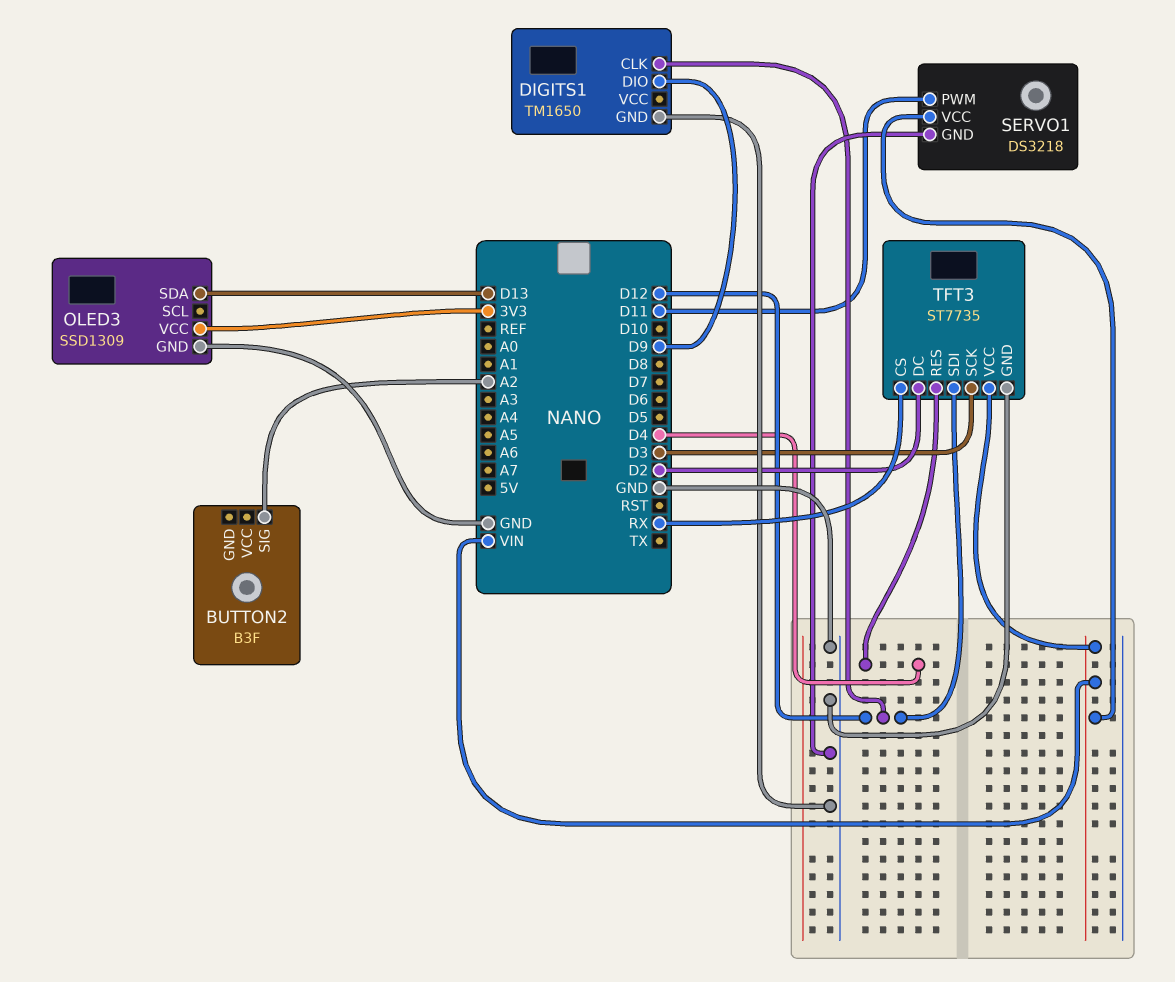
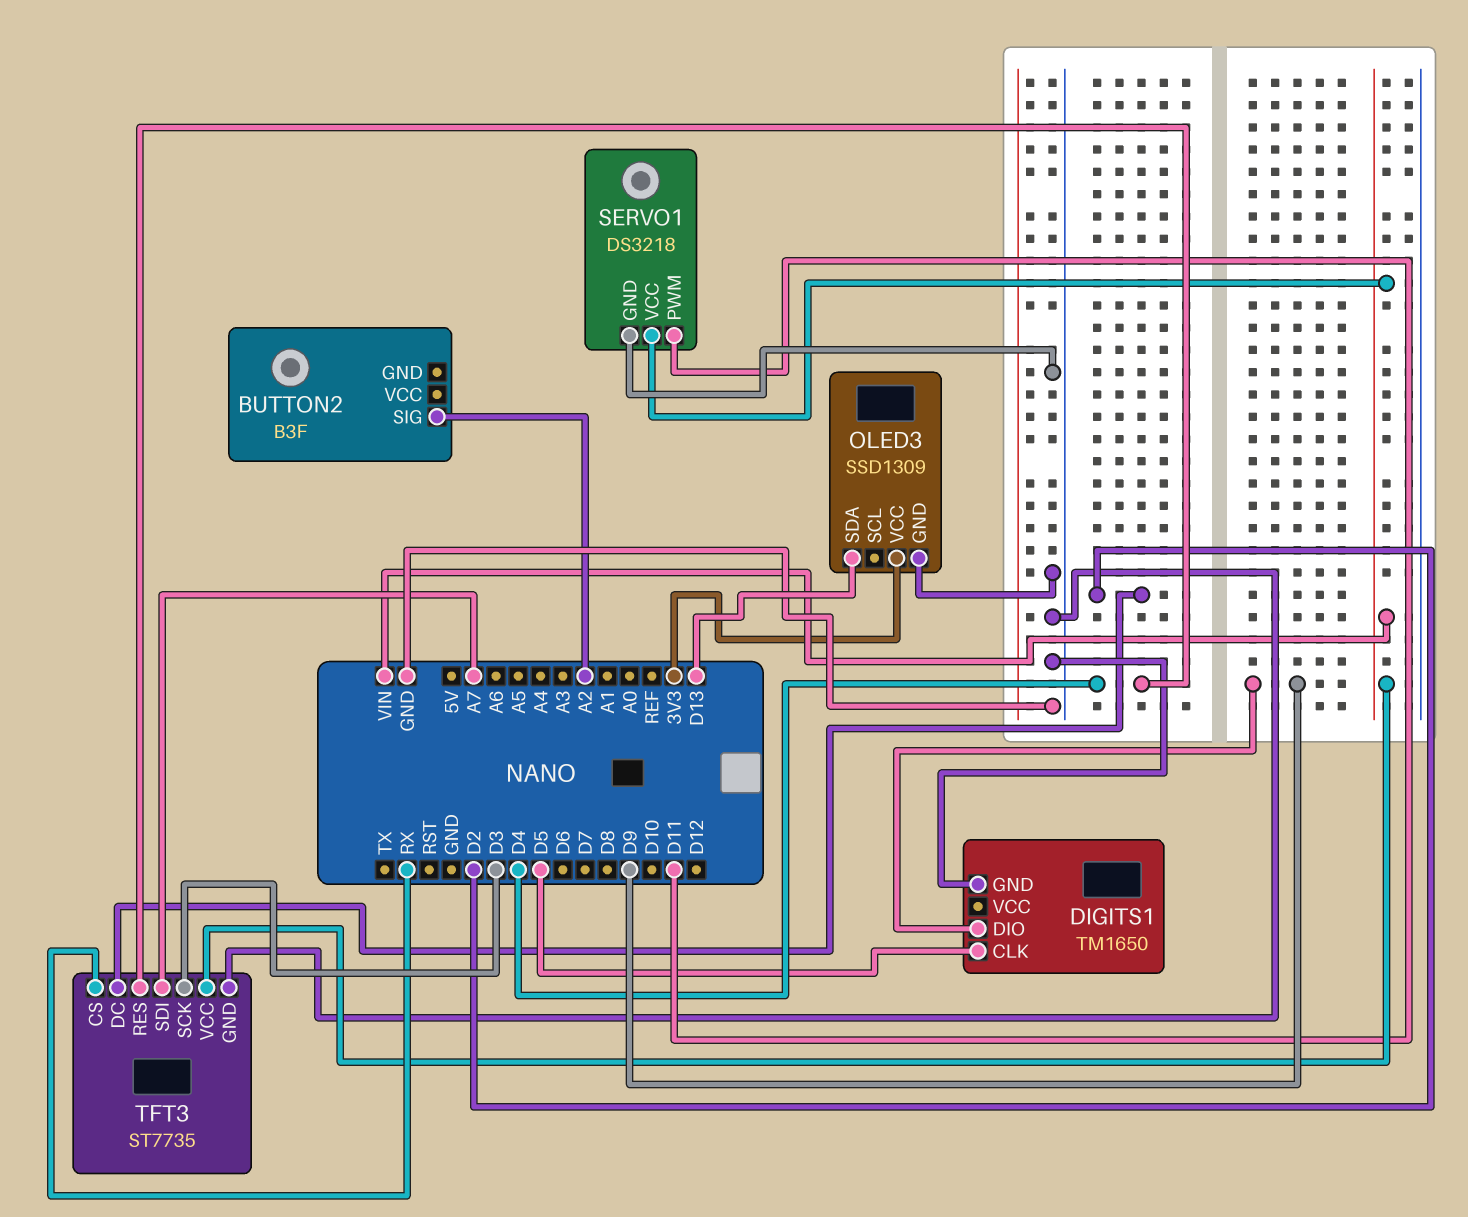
DIGITS1 pin CLK: D12 -> D5
TFT3 pin SDI: D12 -> A7

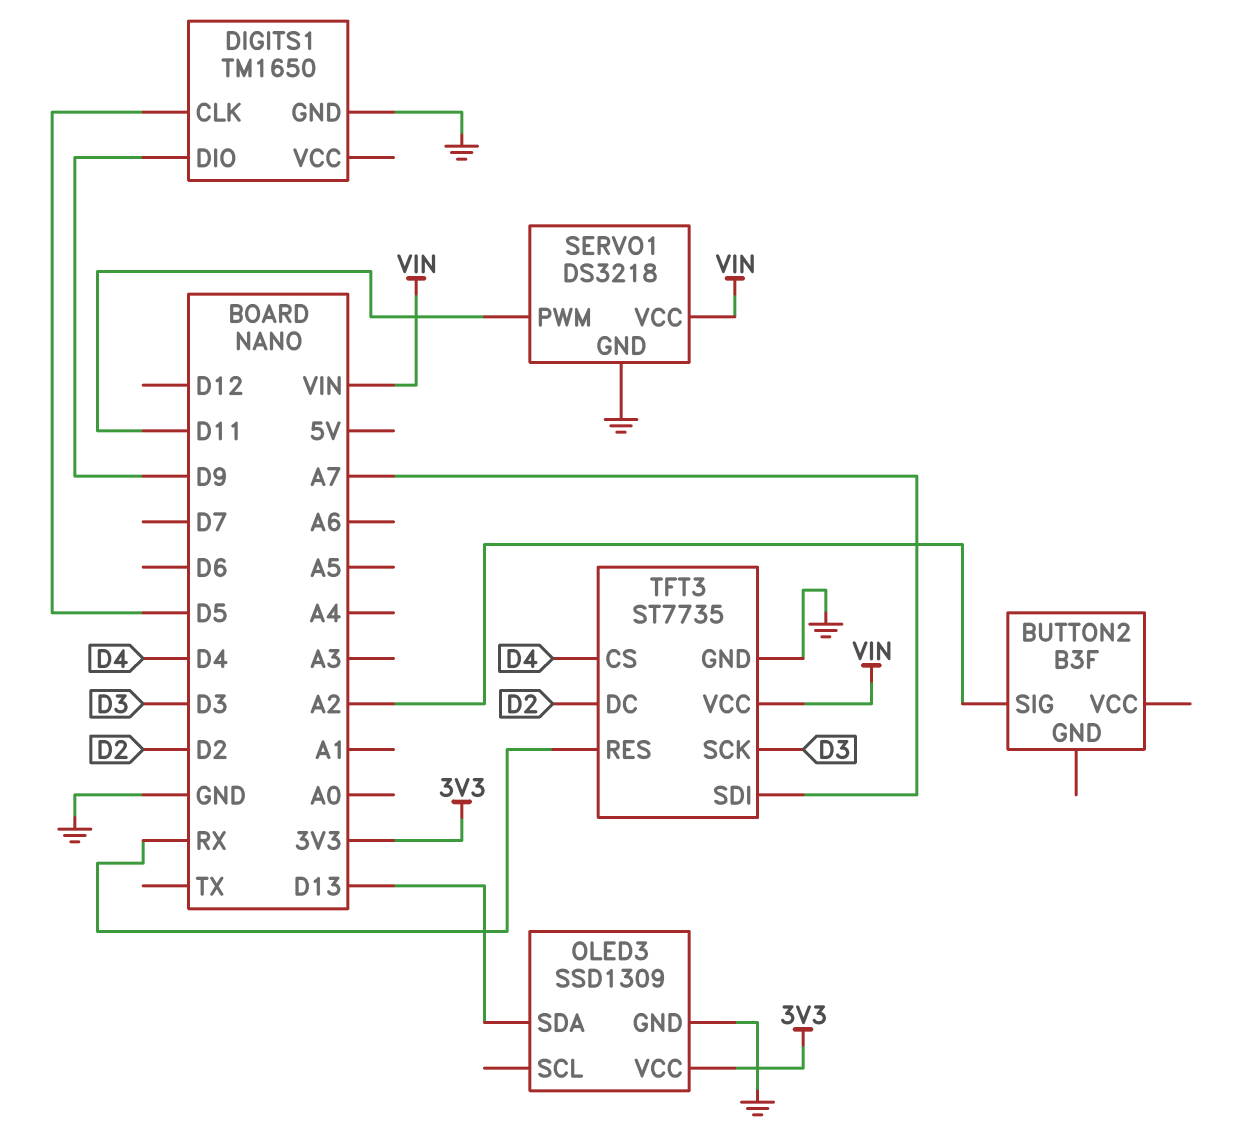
TFT3 pin CS: RX -> D4
TFT3 pin RES: D4 -> RX

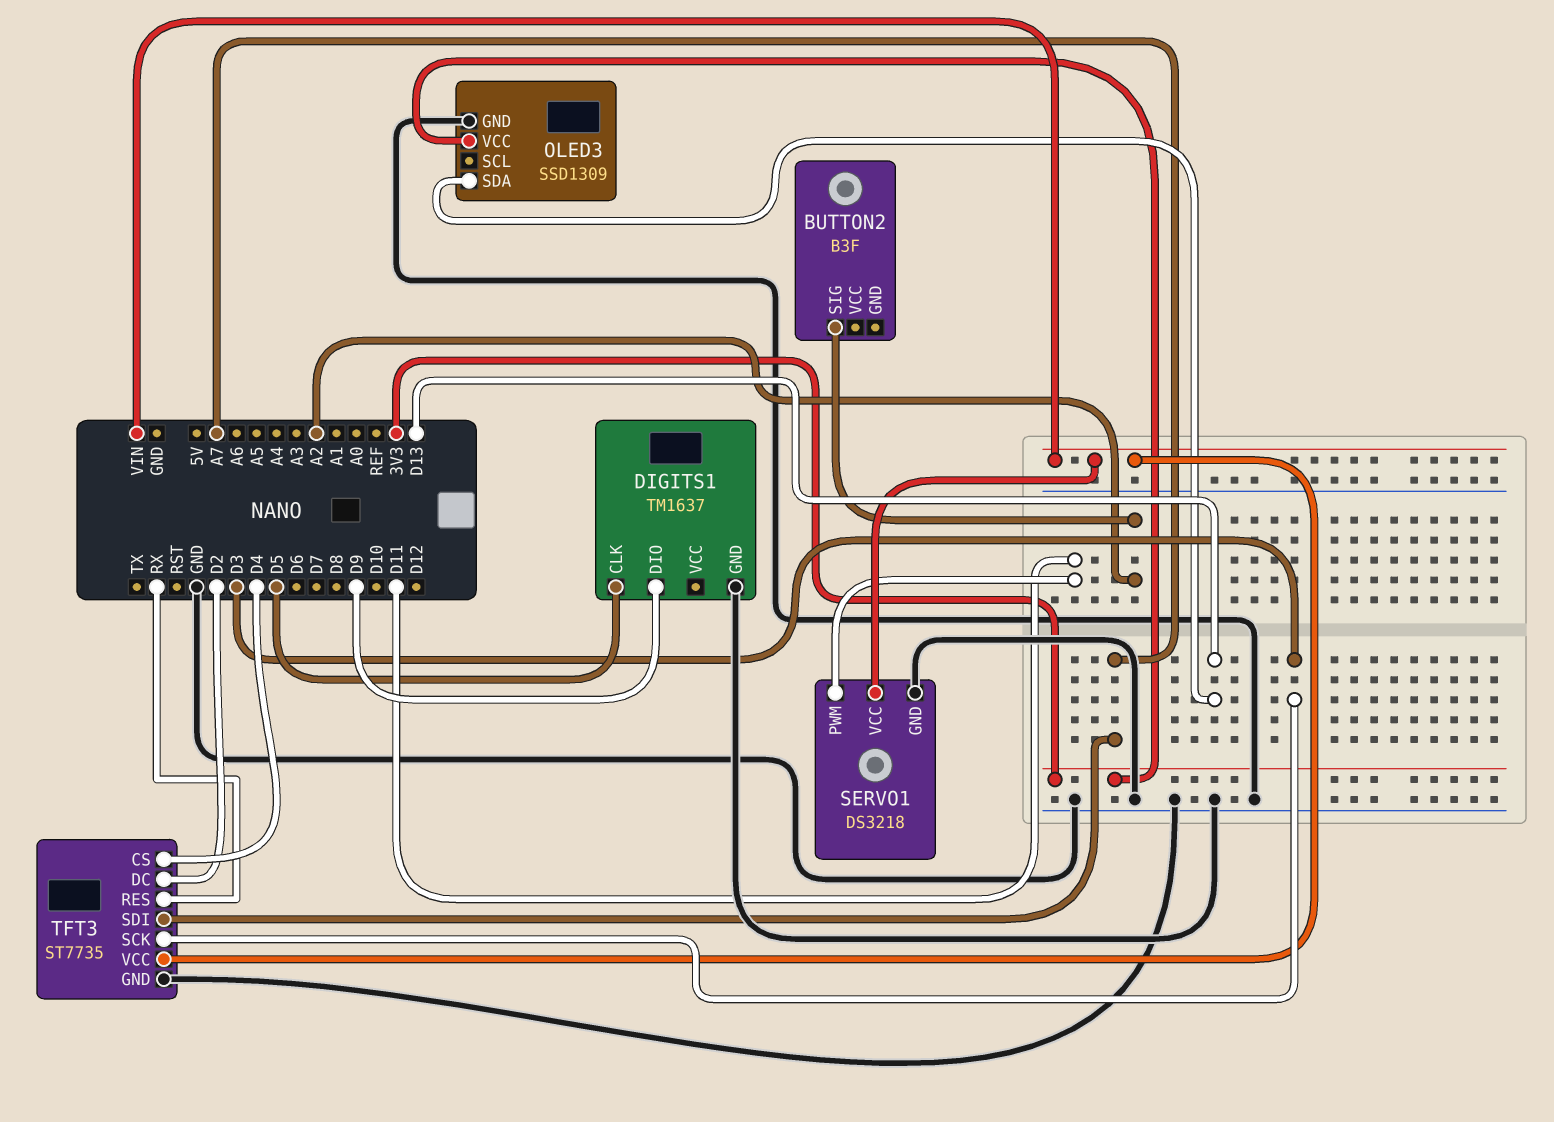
DIGITS1: TM1650 -> TM1637

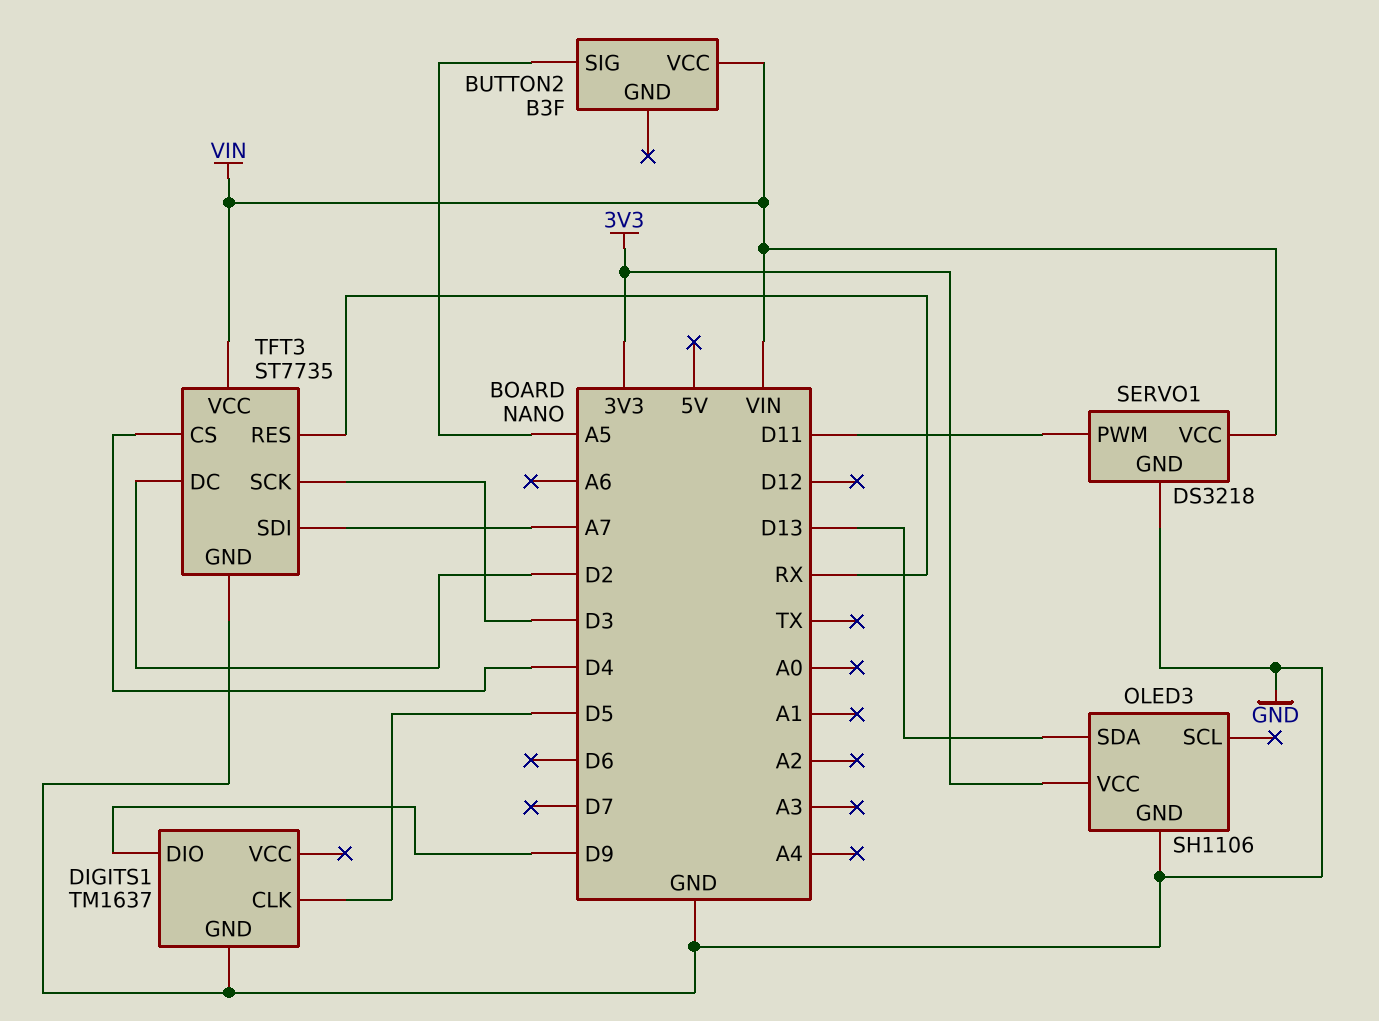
BUTTON2 pin SIG: A2 -> A5
BUTTON2 pin VCC: none -> VIN
OLED3: SSD1309 -> SH1106

